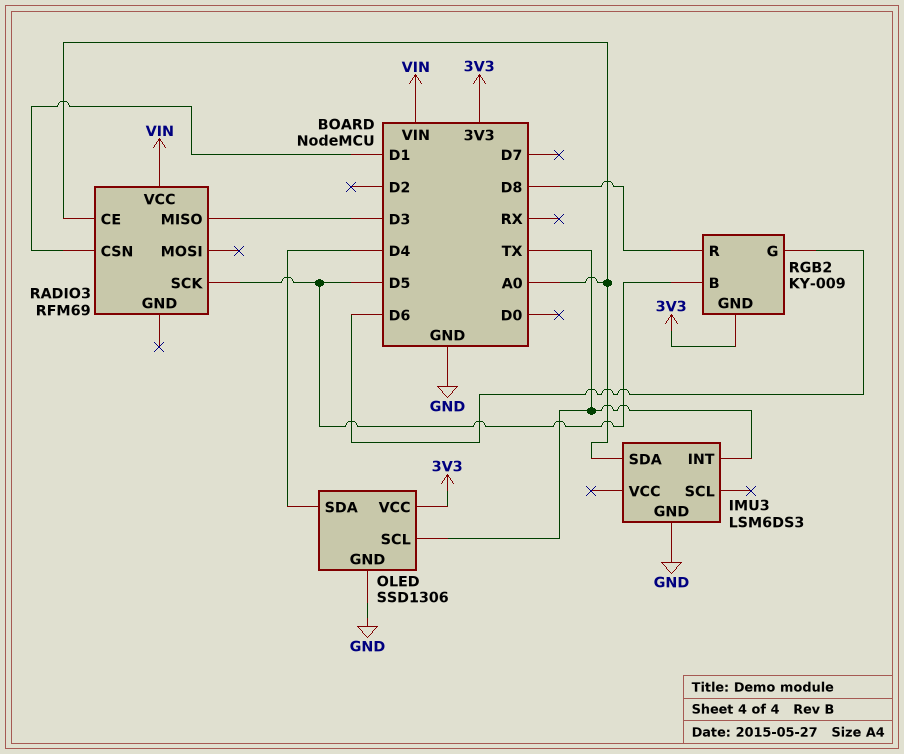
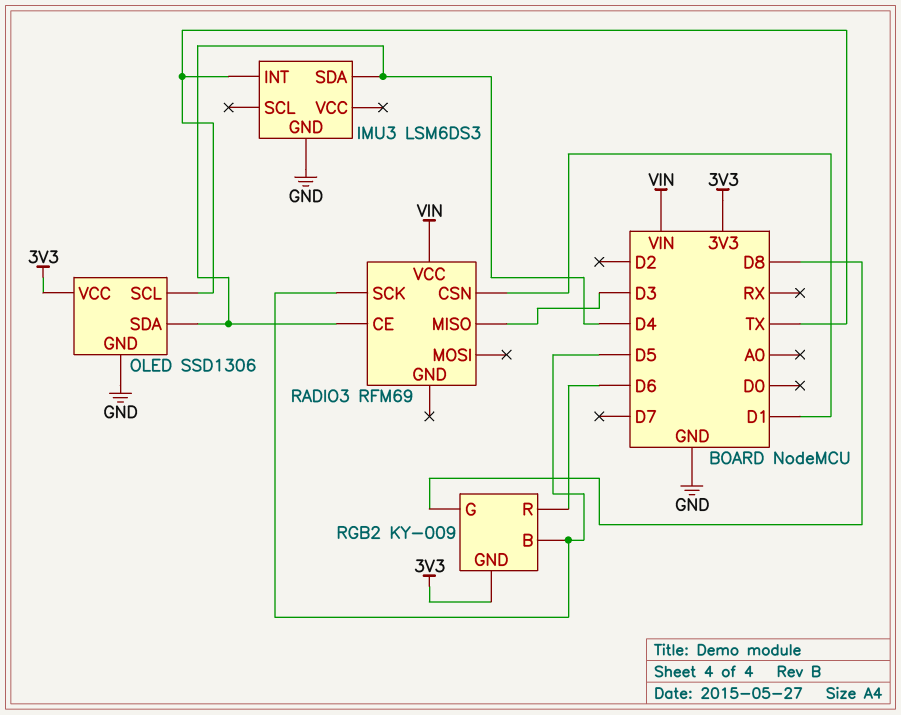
IMU3 pin SDA: A0 -> D4
RADIO3 pin CE: A0 -> D4
RGB2 pin G: D6 -> D8
RGB2 pin R: D8 -> D6

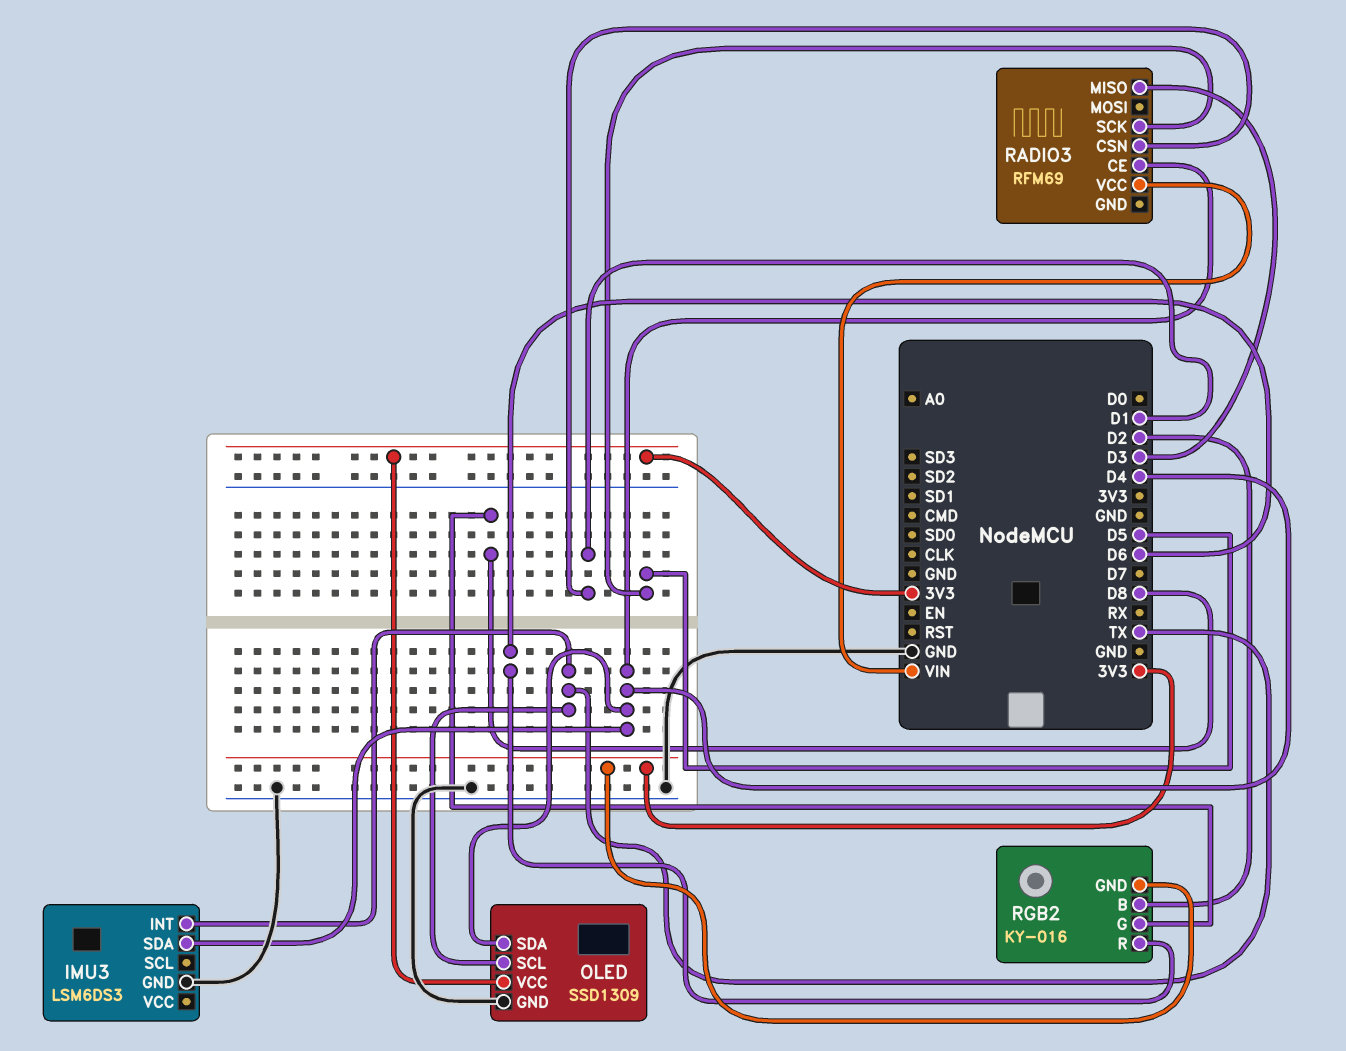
OLED: SSD1306 -> SSD1309
RGB2: KY-009 -> KY-016
RGB2 pin B: D5 -> D2

